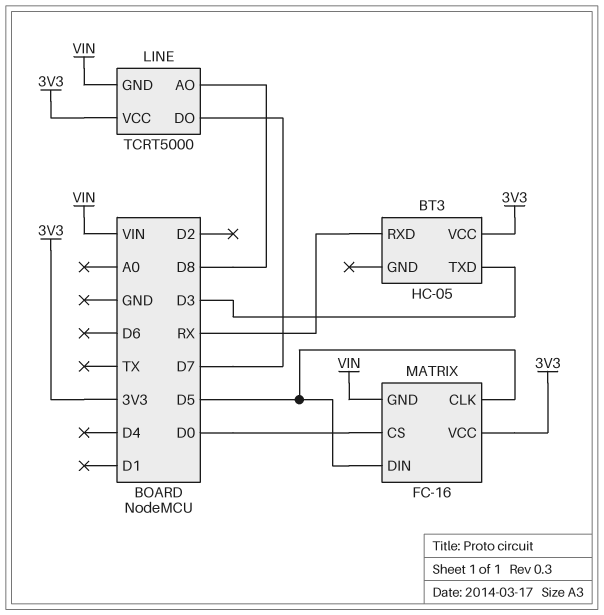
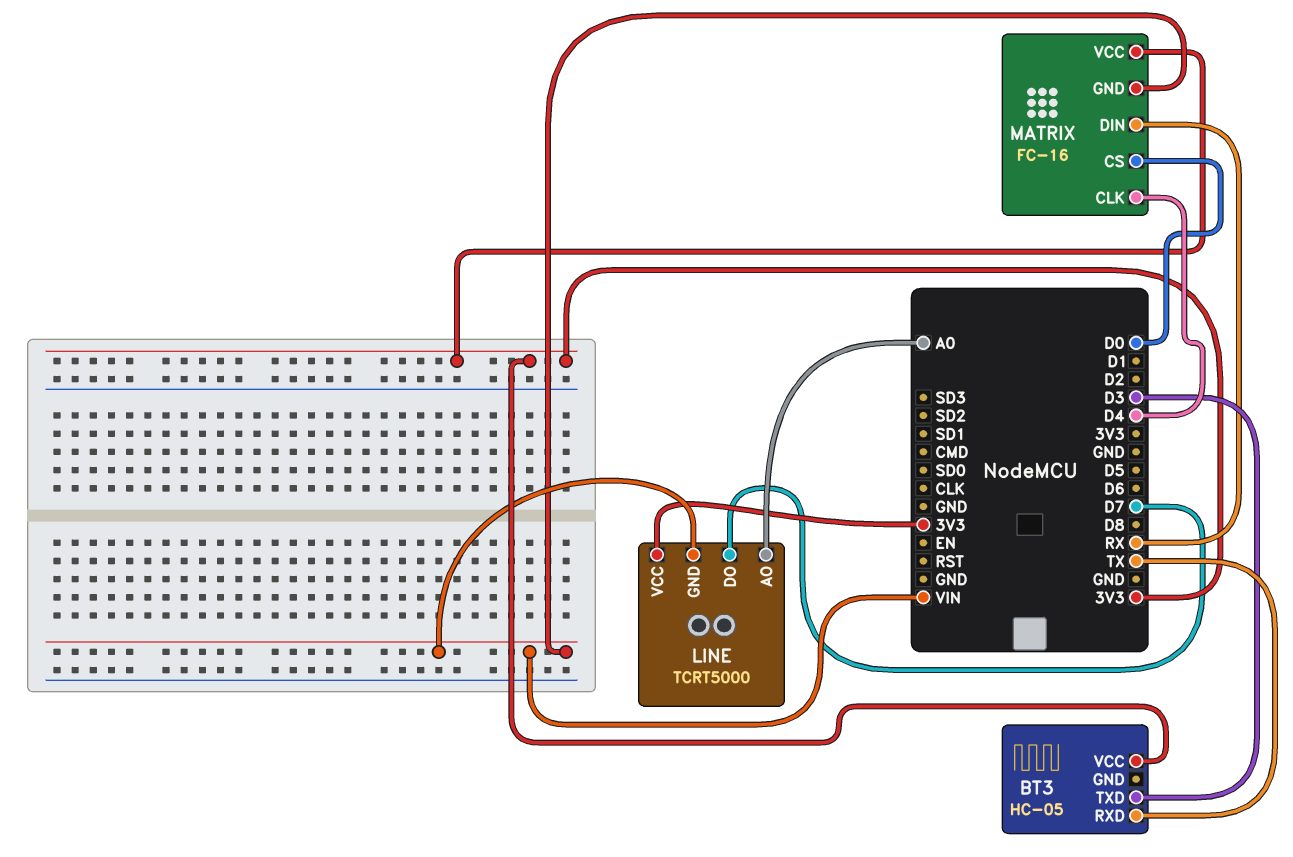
BT3 pin RXD: RX -> TX
LINE pin AO: D8 -> A0
MATRIX pin CLK: D5 -> D4
MATRIX pin DIN: D5 -> RX

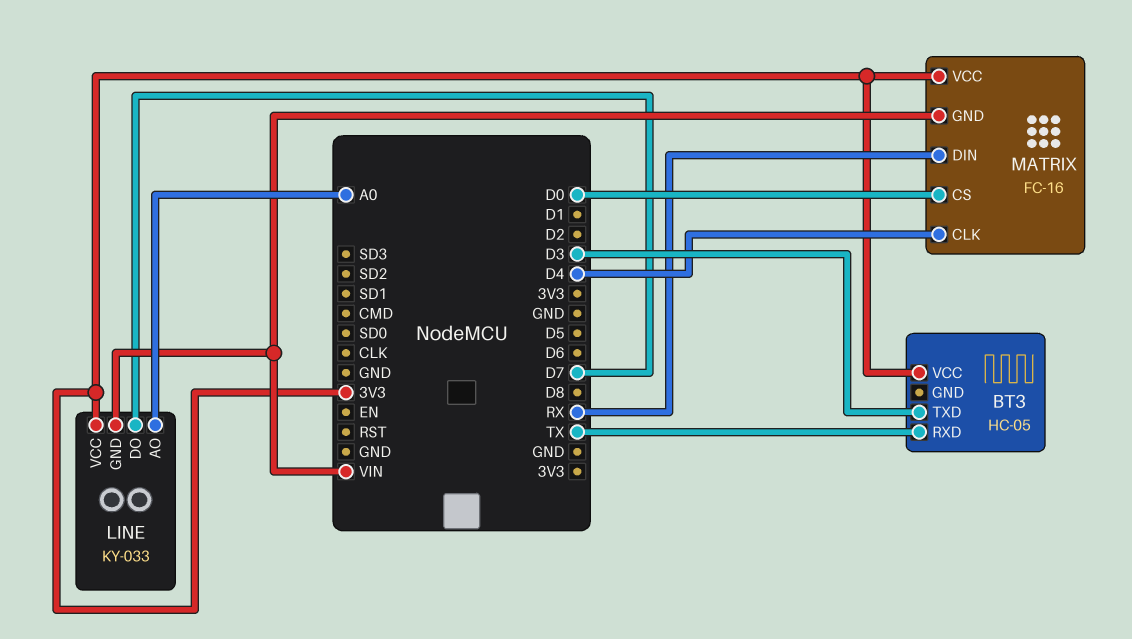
LINE: TCRT5000 -> KY-033

